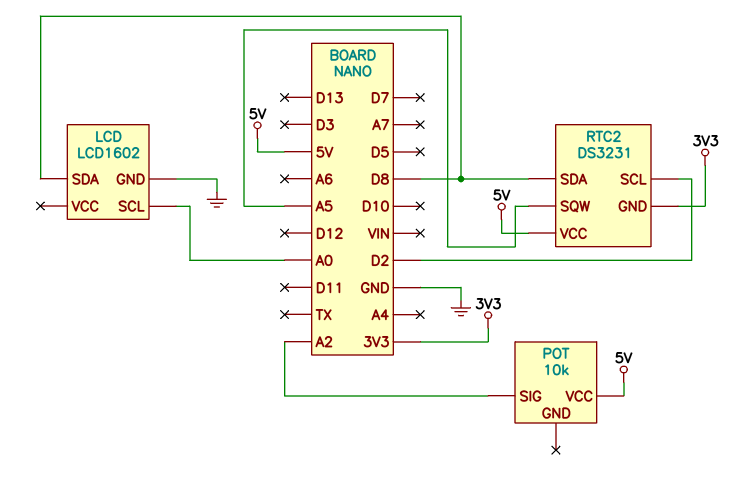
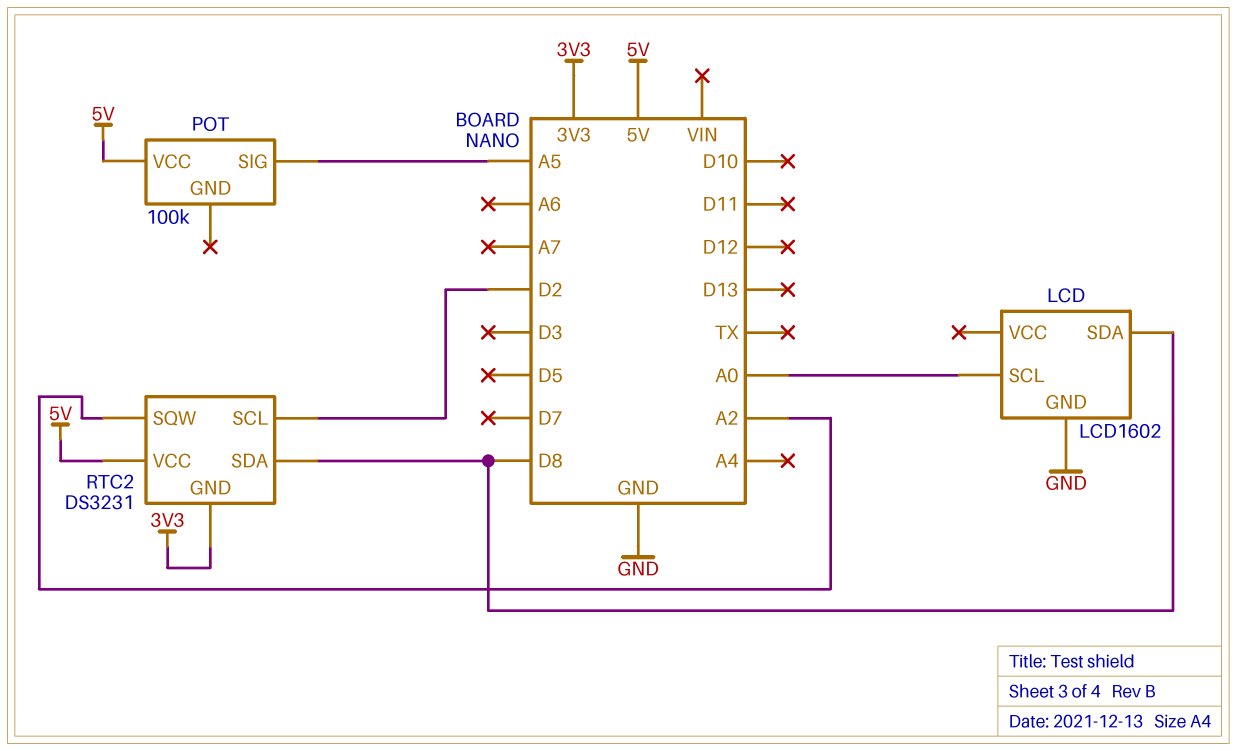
POT: 10k -> 100k
POT pin SIG: A2 -> A5
RTC2 pin SQW: A5 -> A2

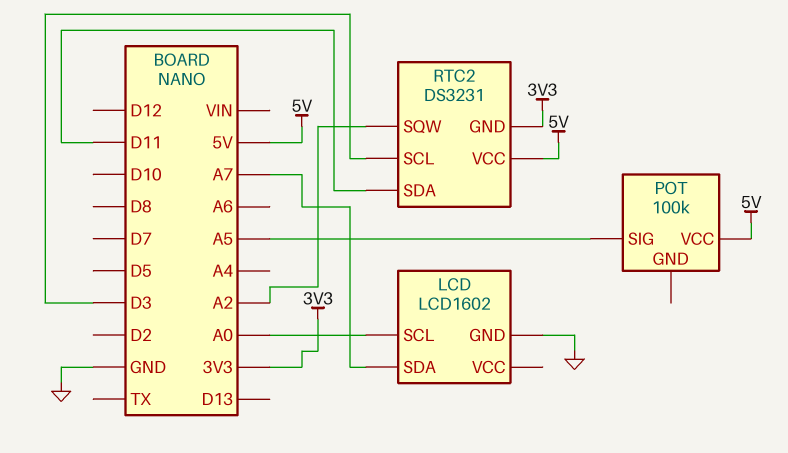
LCD pin SDA: D8 -> A7
RTC2 pin SCL: D2 -> D3
RTC2 pin SDA: D8 -> D11

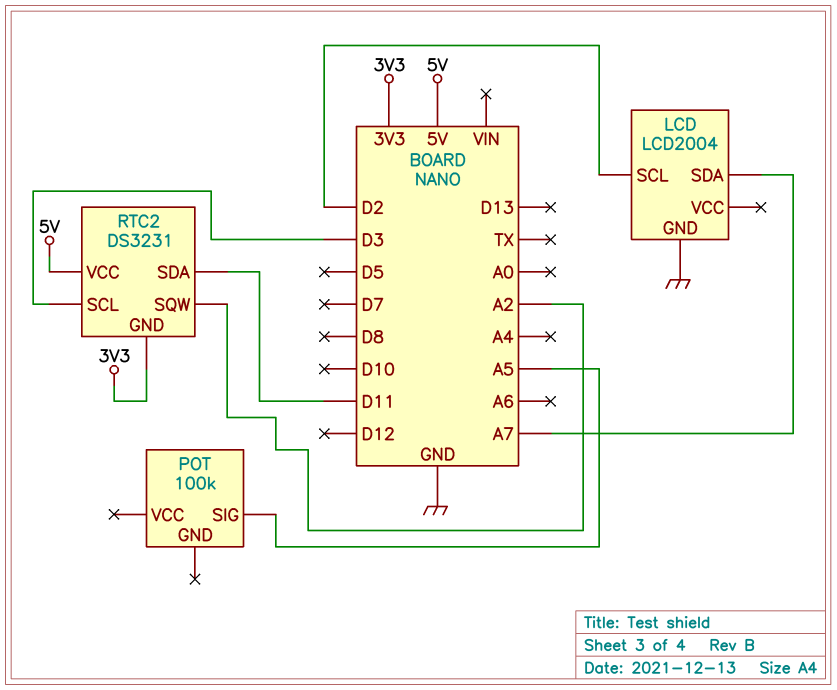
LCD: LCD1602 -> LCD2004
LCD pin SCL: A0 -> D2
POT pin VCC: 5V -> none

